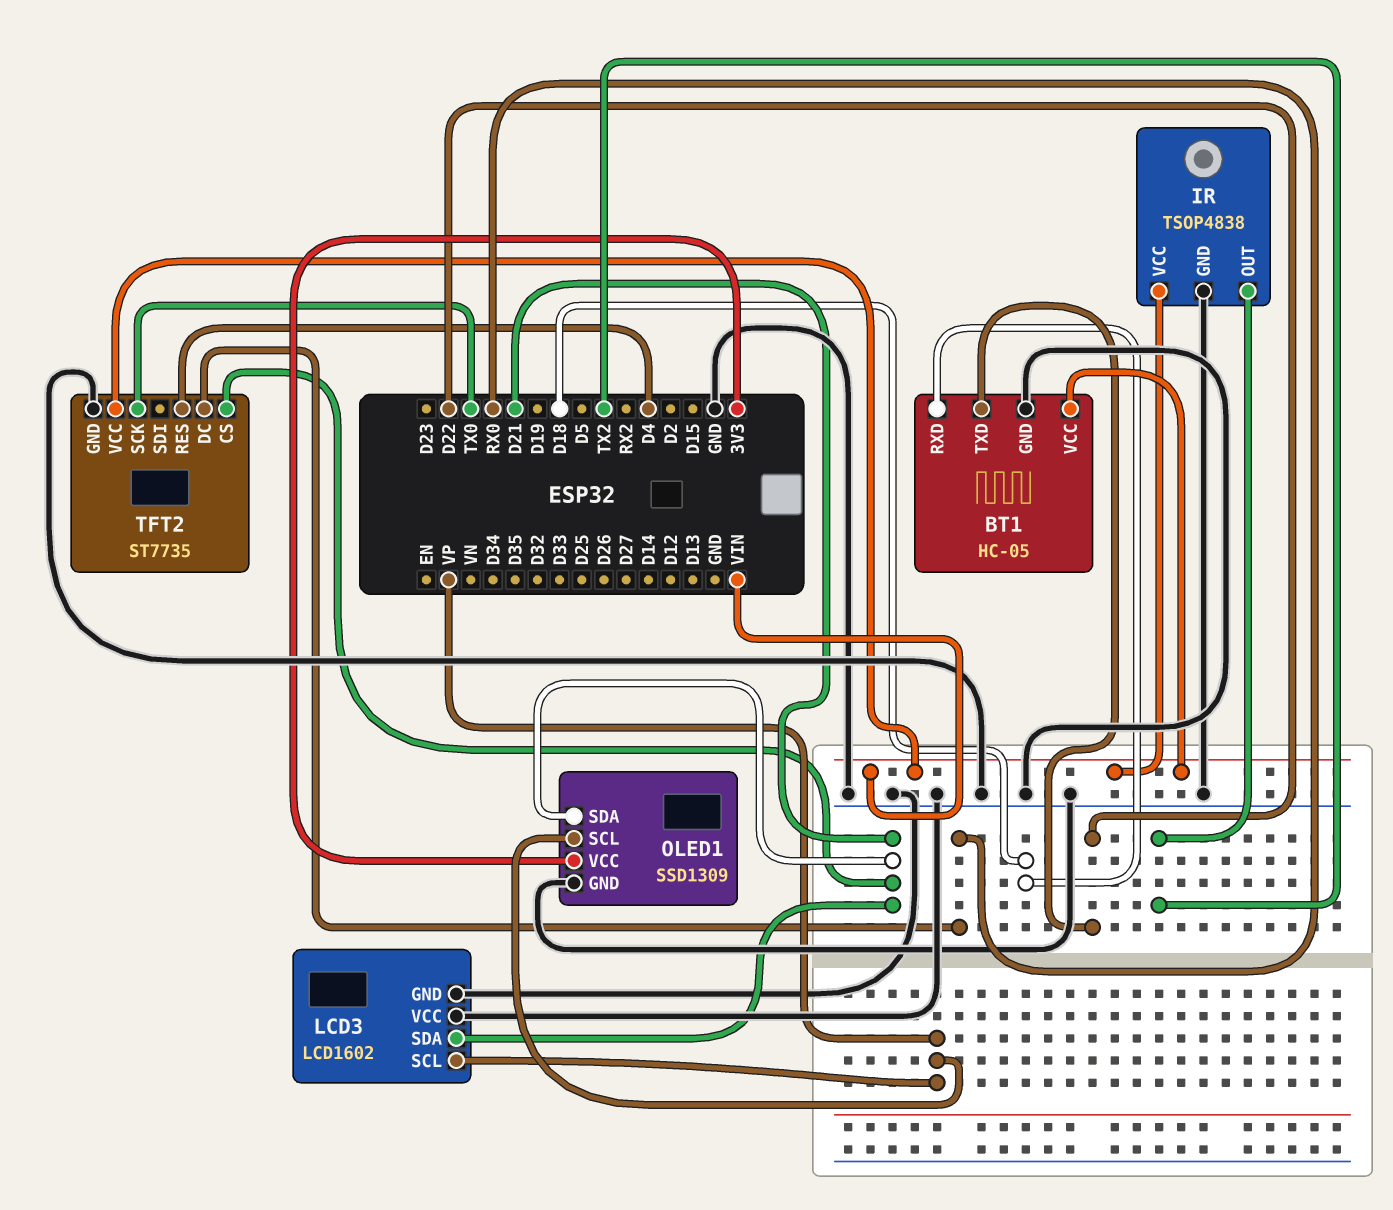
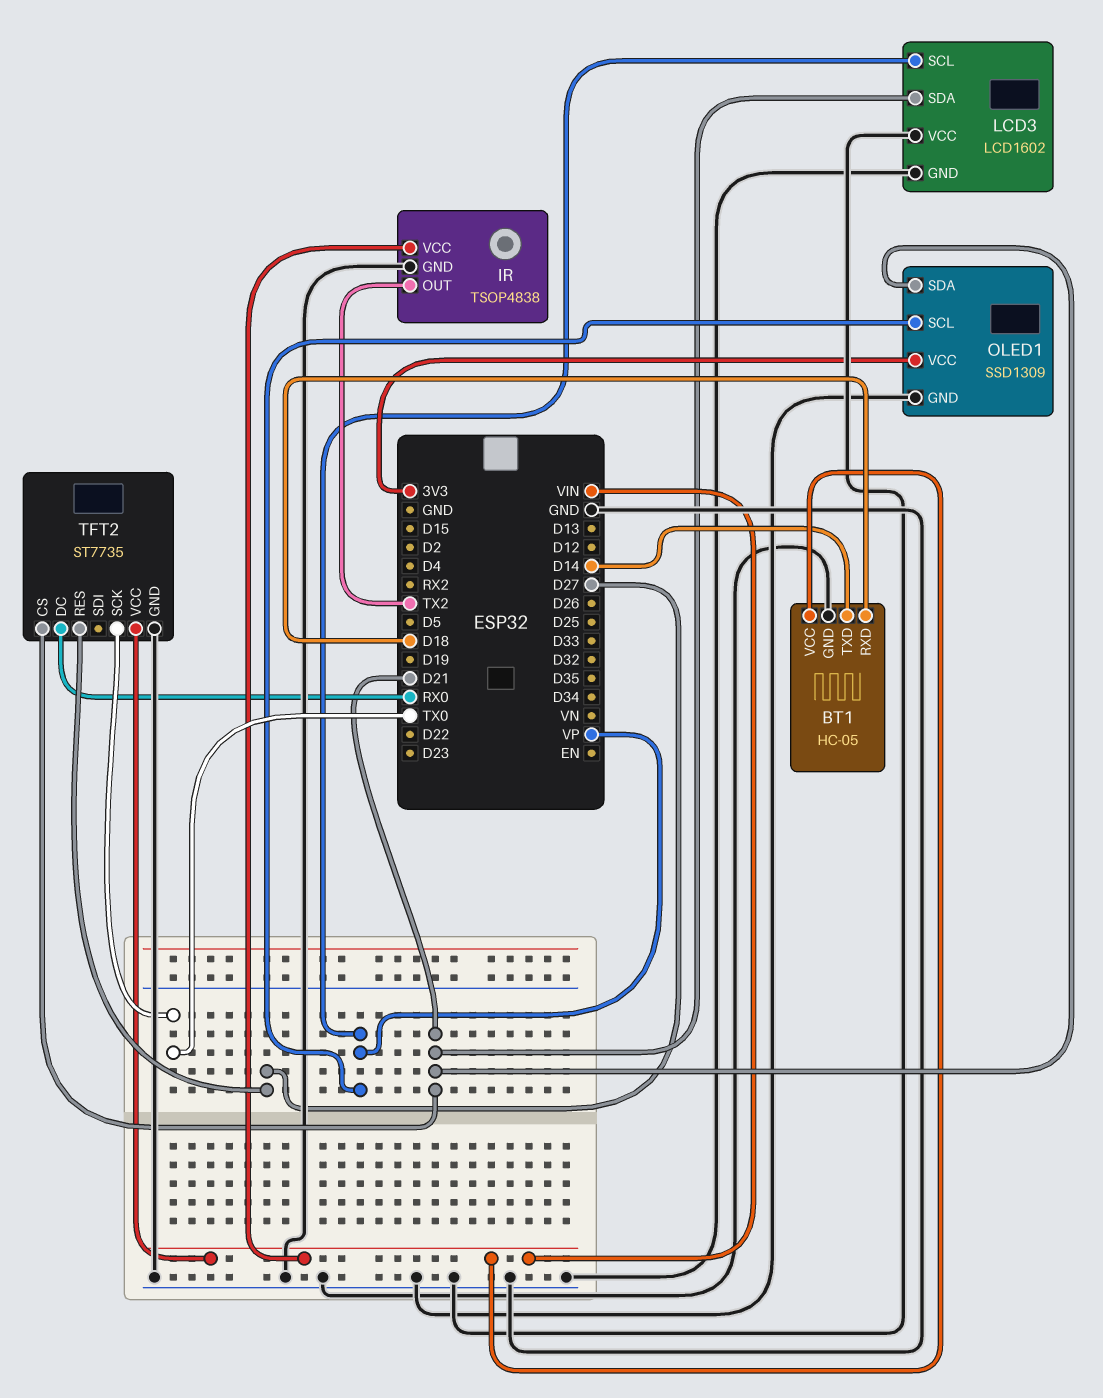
BT1 pin TXD: D22 -> D14
TFT2 pin RES: D4 -> D27

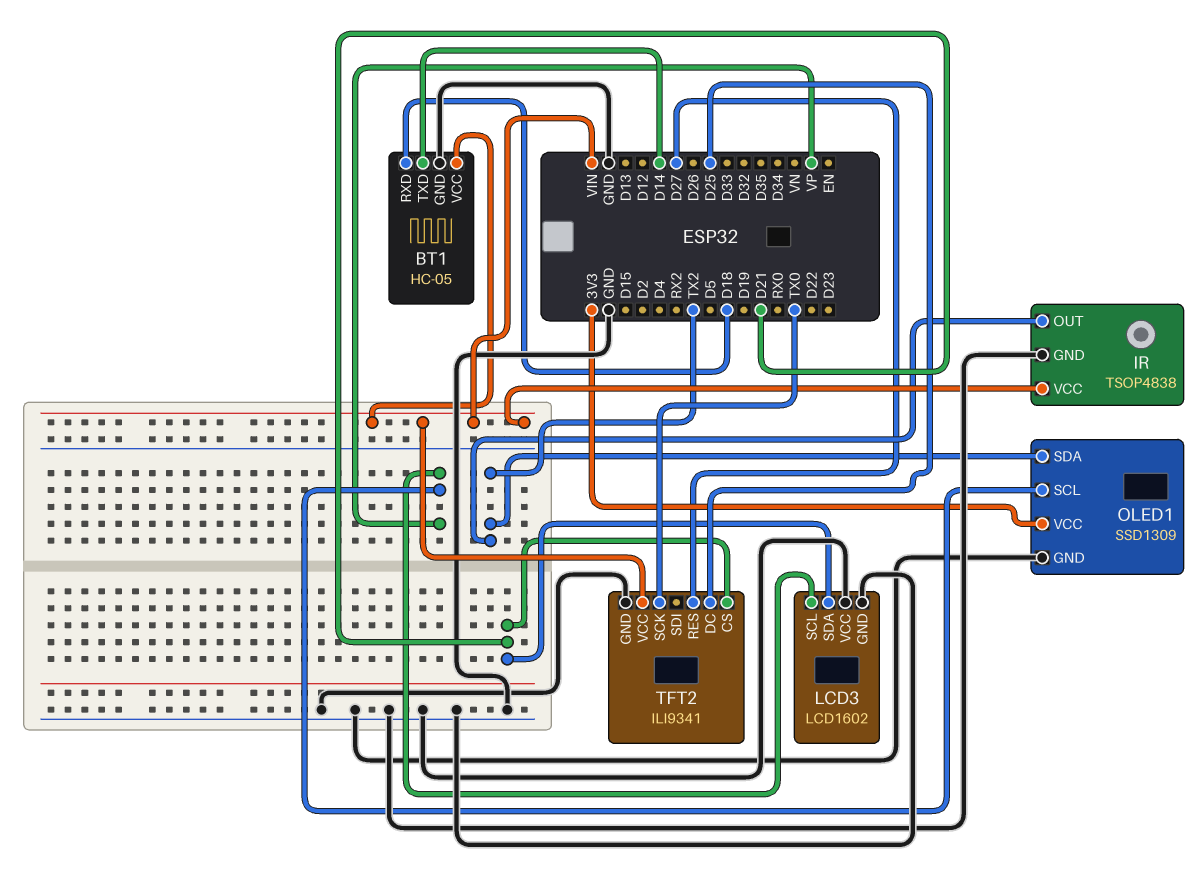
OLED1 pin SDA: D21 -> TX2
TFT2: ST7735 -> ILI9341
TFT2 pin DC: RX0 -> D25

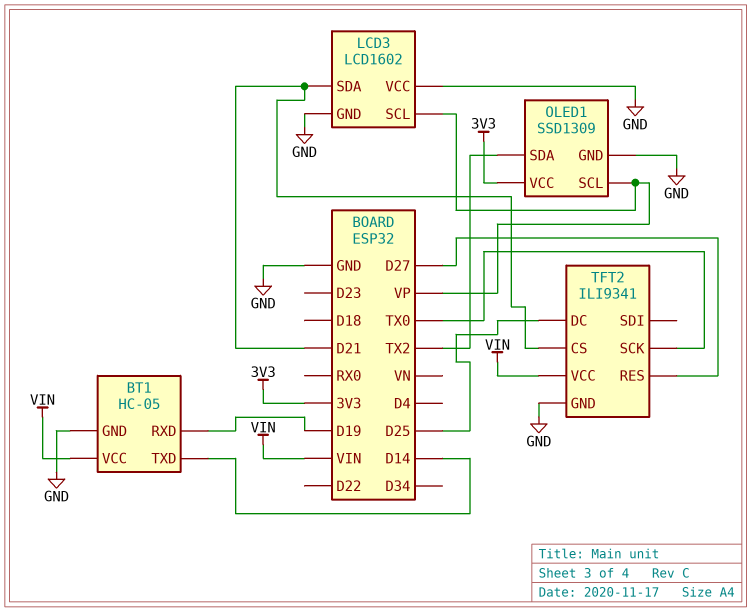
BT1 pin RXD: D18 -> D19
IR: TSOP4838 -> none
IR pin GND: GND -> none
IR pin OUT: TX2 -> none
IR pin VCC: VIN -> none

